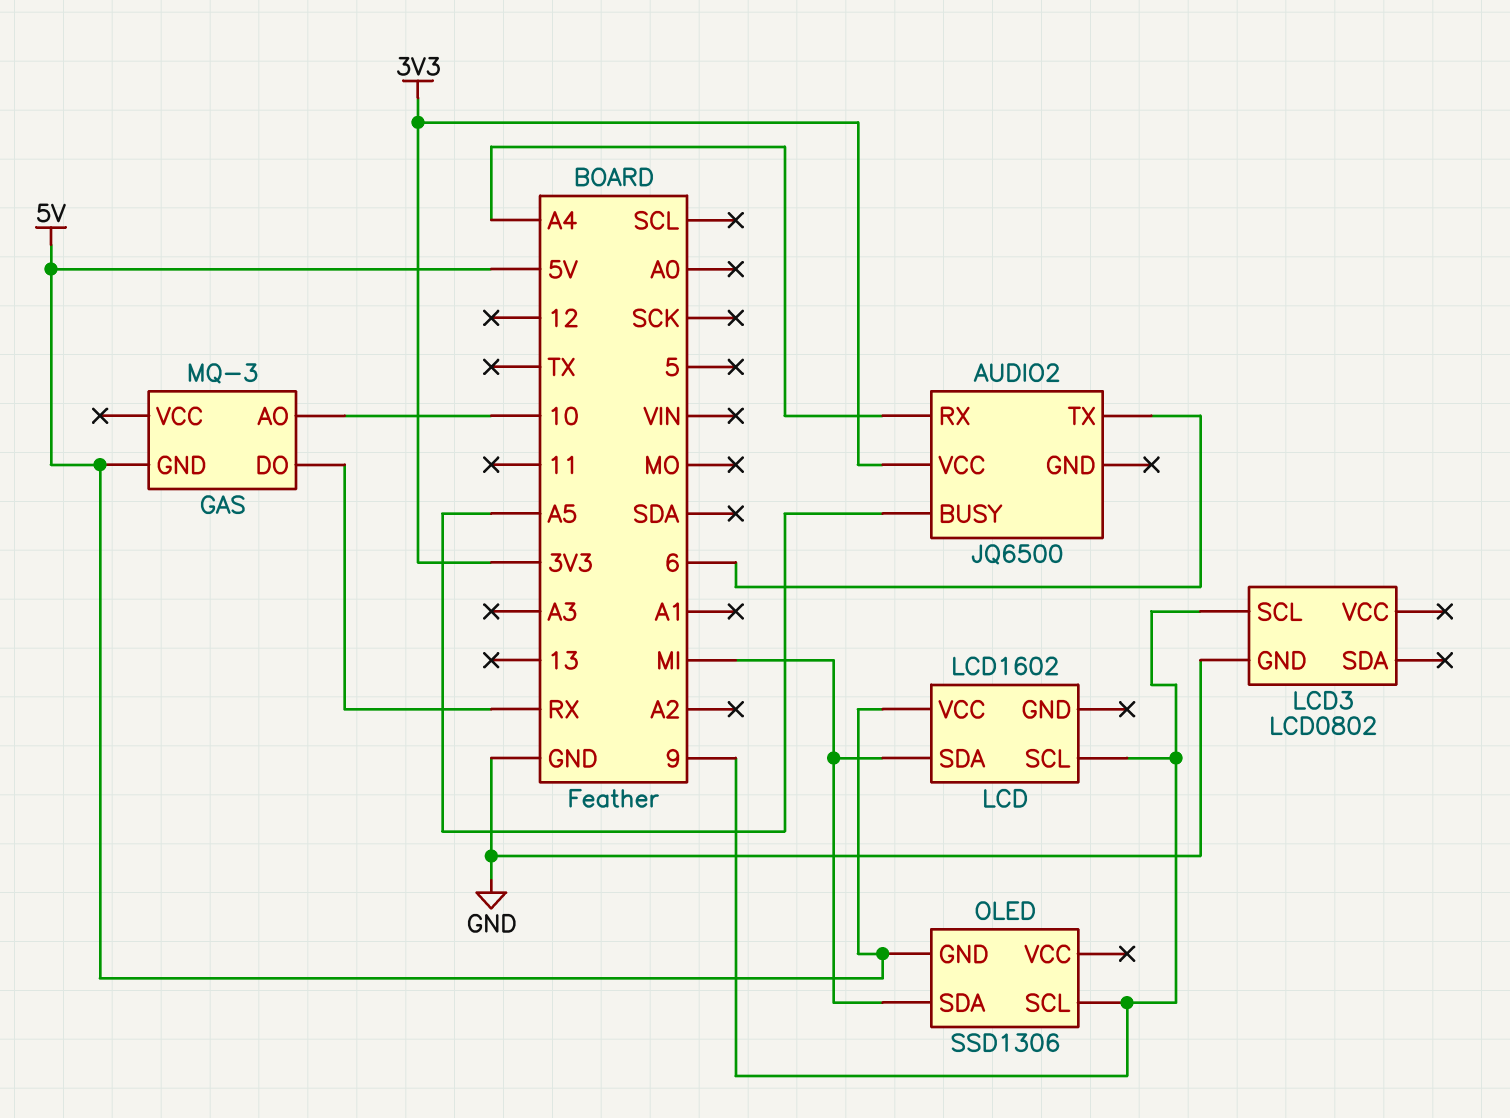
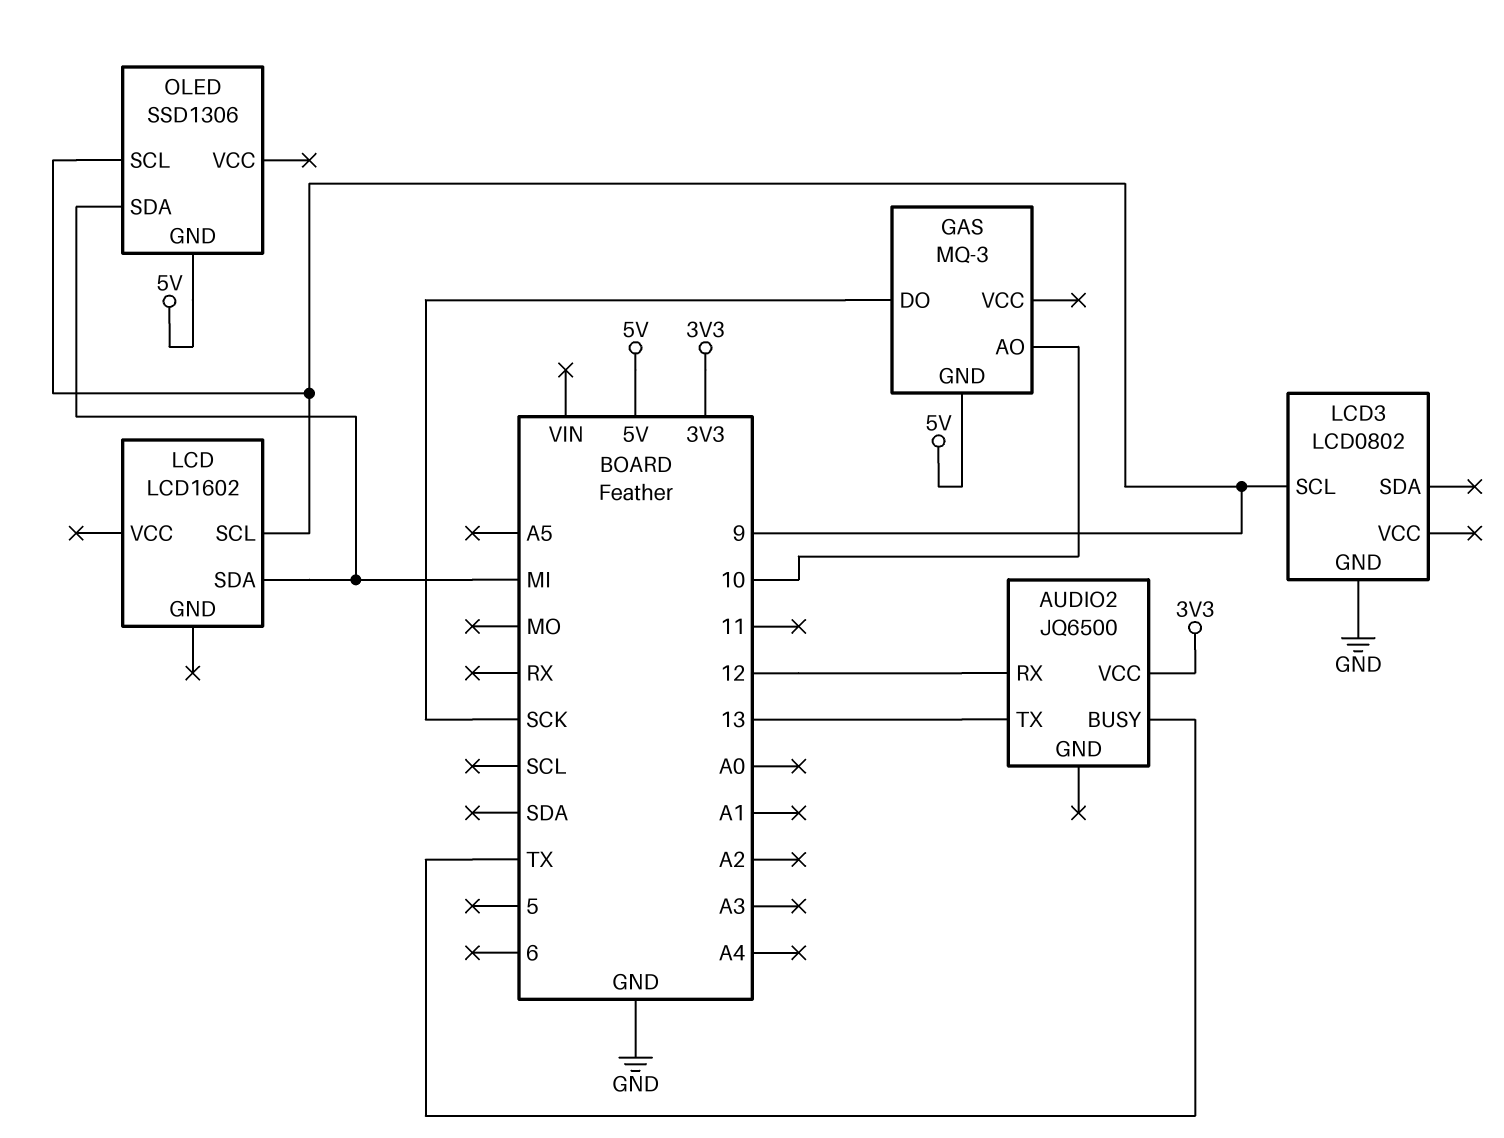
AUDIO2 pin BUSY: A5 -> TX
AUDIO2 pin RX: A4 -> 12
AUDIO2 pin TX: 6 -> 13
GAS pin DO: RX -> SCK
LCD pin VCC: 5V -> none

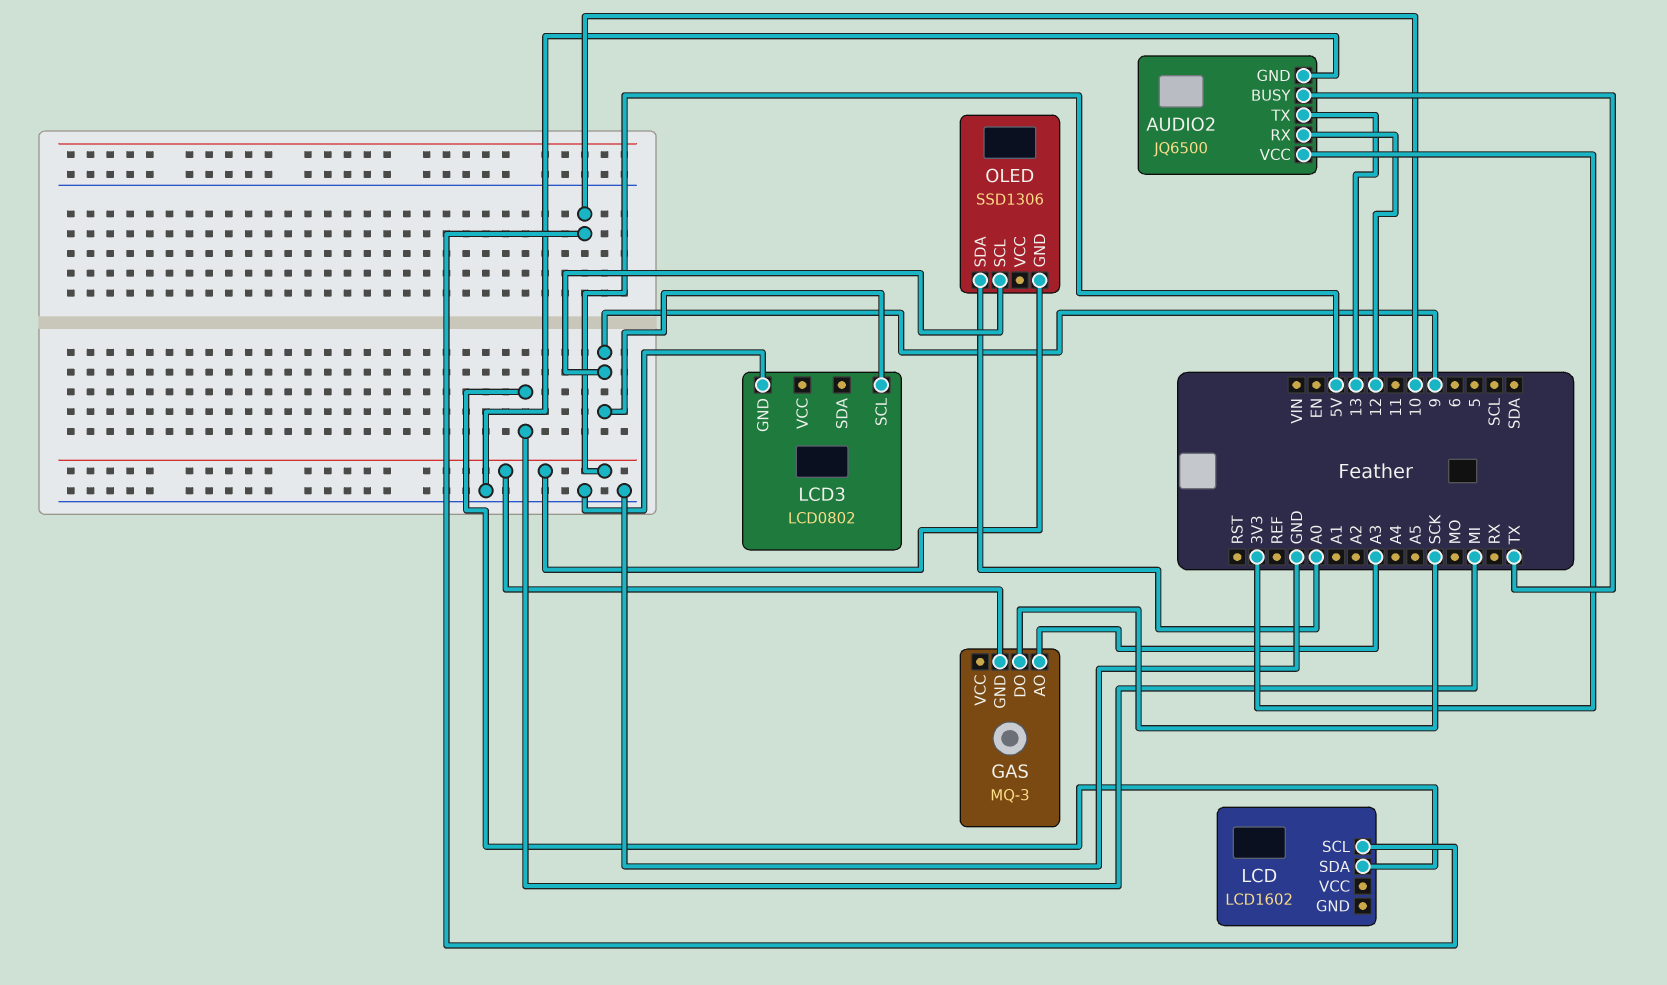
AUDIO2 pin GND: none -> GND
GAS pin AO: 10 -> A3
LCD pin SCL: 9 -> 10
OLED pin SDA: MI -> A0

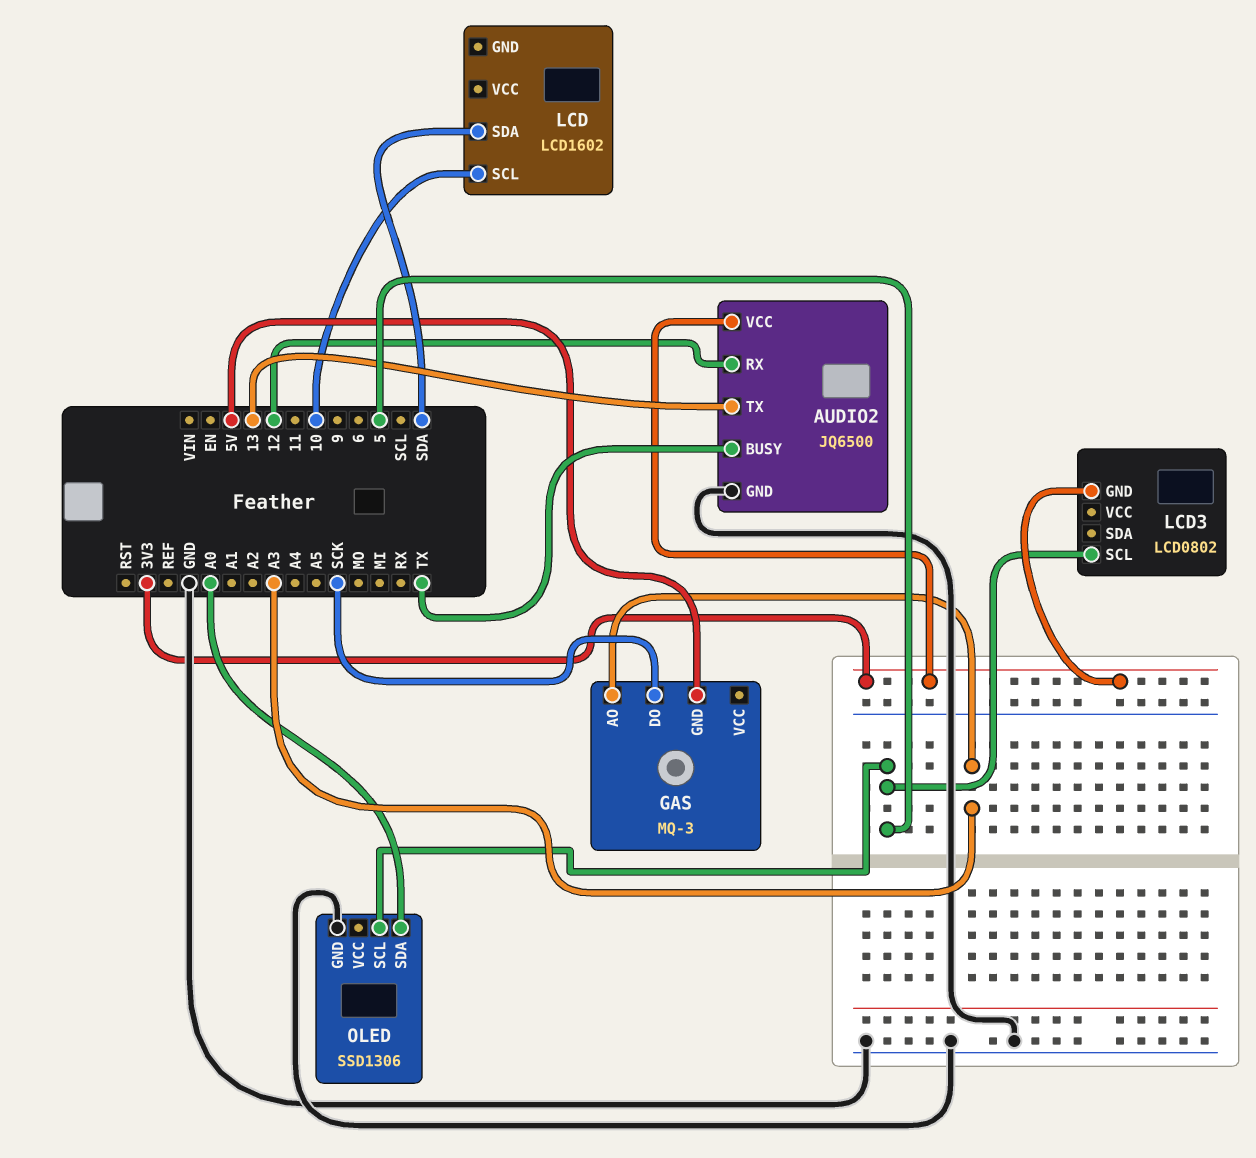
LCD pin SDA: MI -> SDA
LCD3 pin GND: GND -> 3V3
LCD3 pin SCL: 9 -> 5
OLED pin GND: 5V -> GND
OLED pin SCL: 9 -> 5

